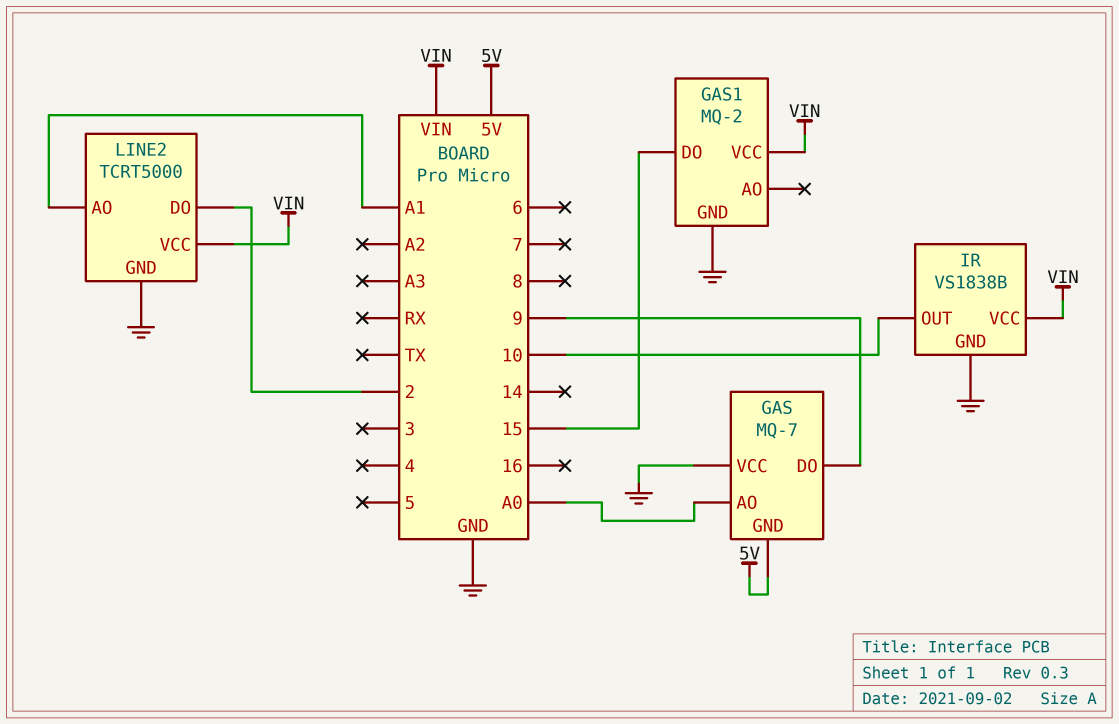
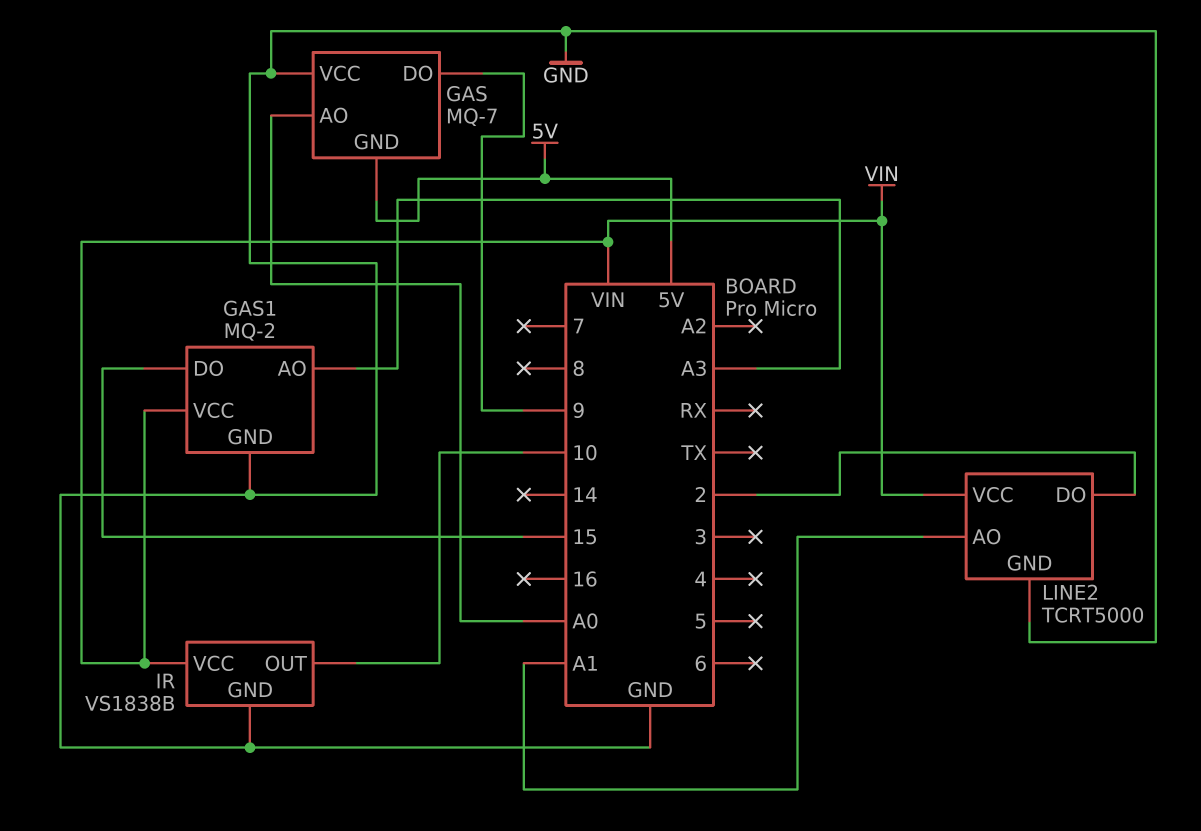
GAS1 pin AO: none -> A3

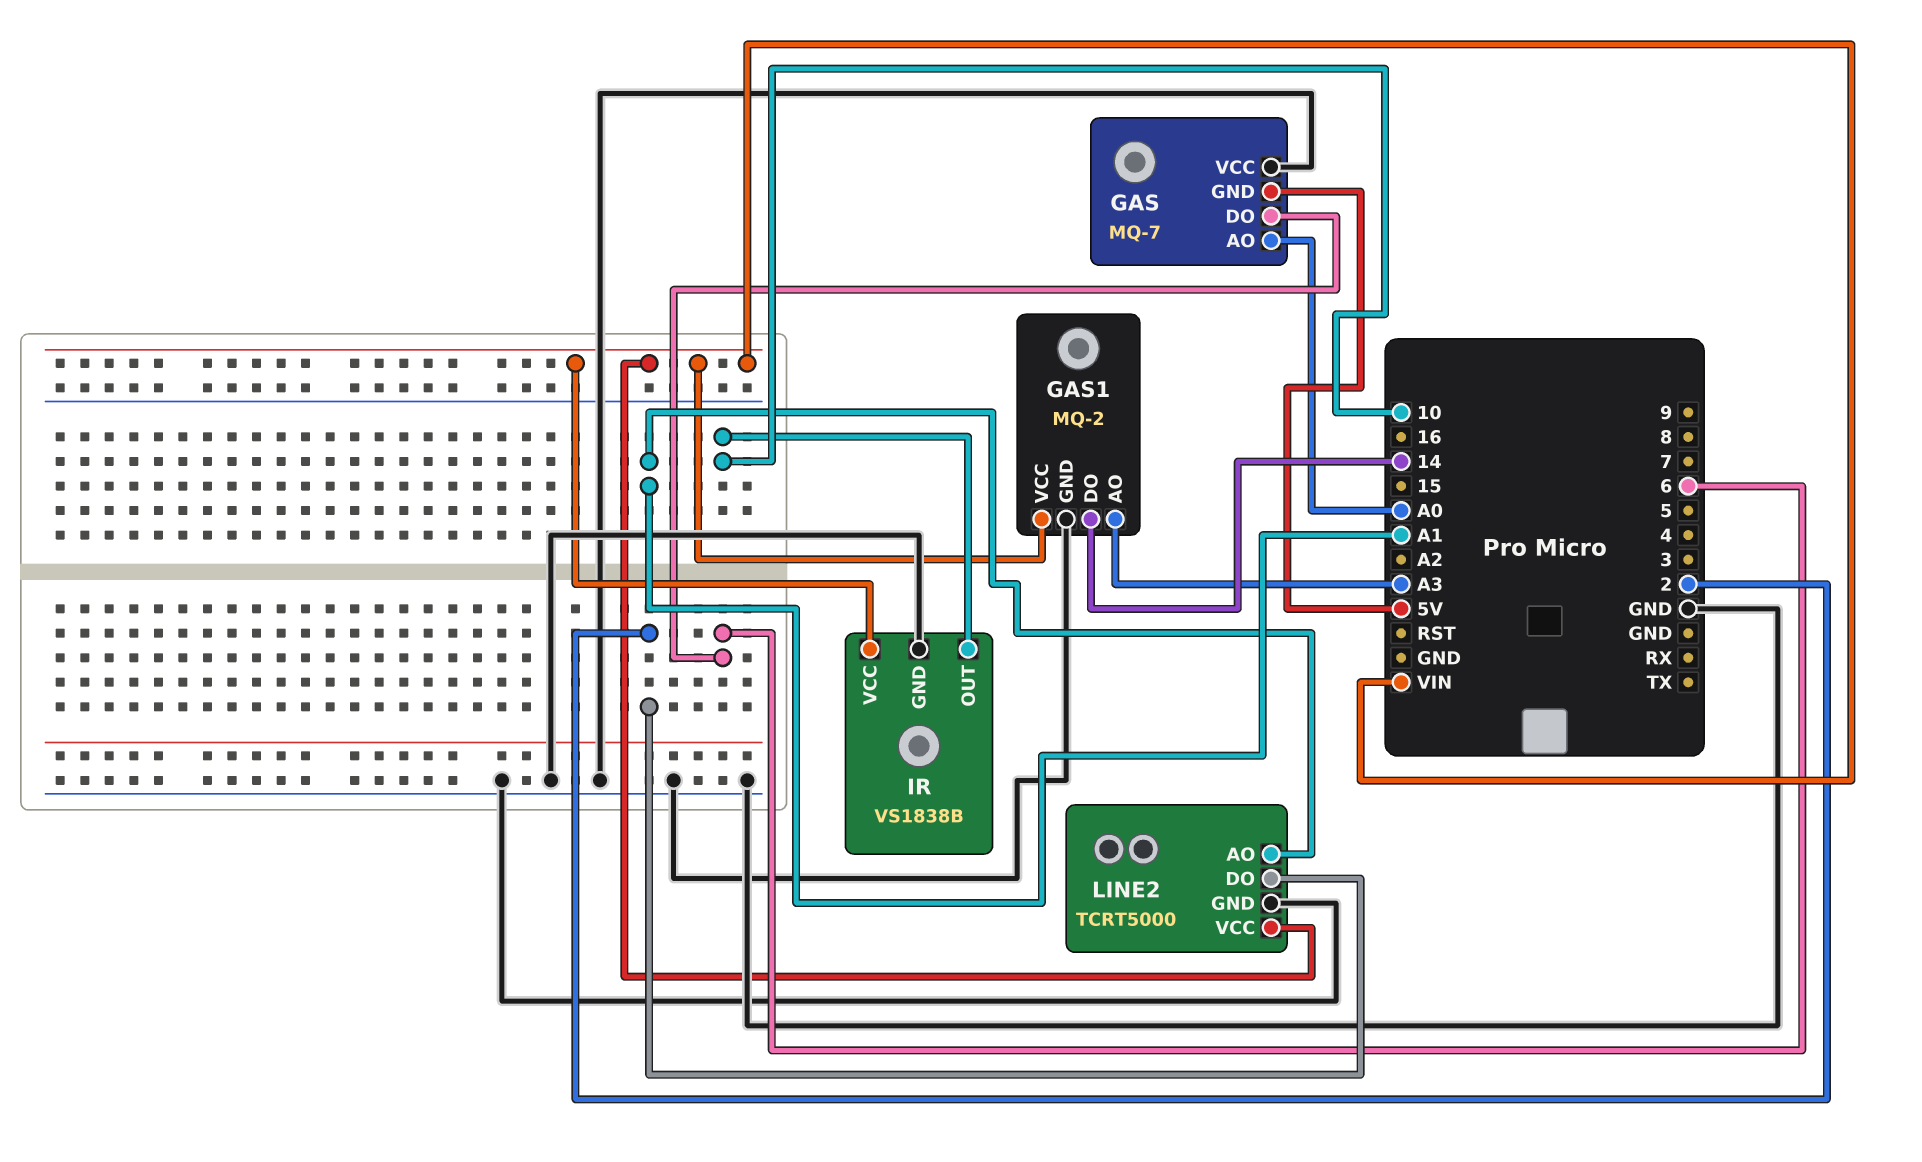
GAS pin DO: 9 -> 6
GAS1 pin DO: 15 -> 14

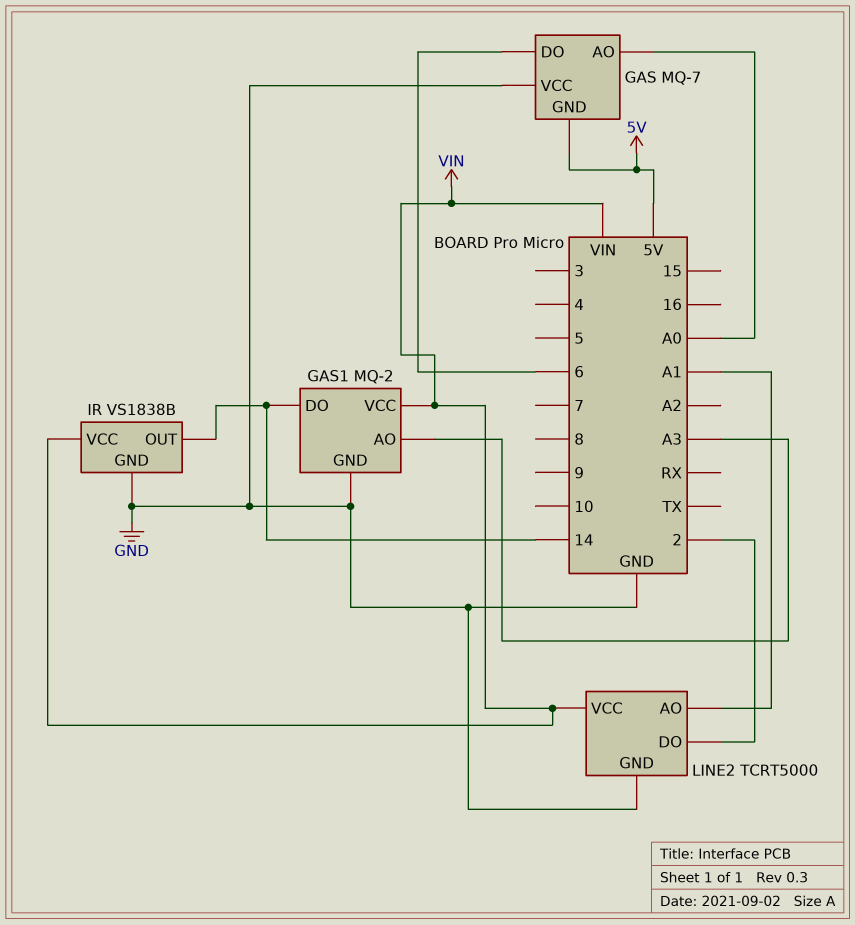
IR pin OUT: 10 -> 14

